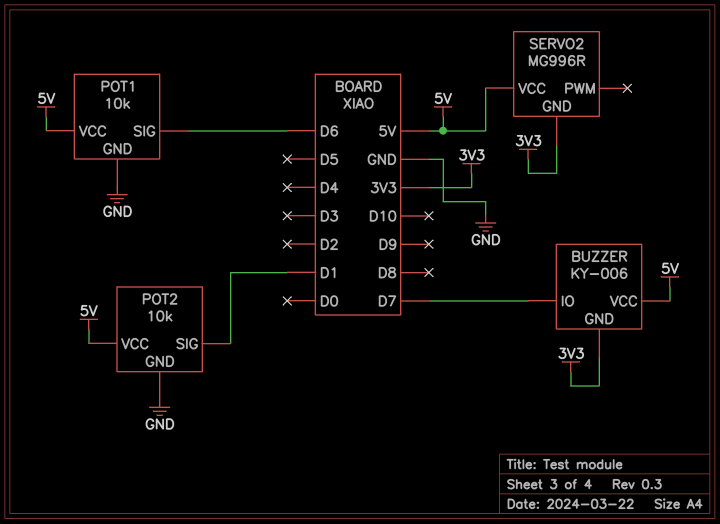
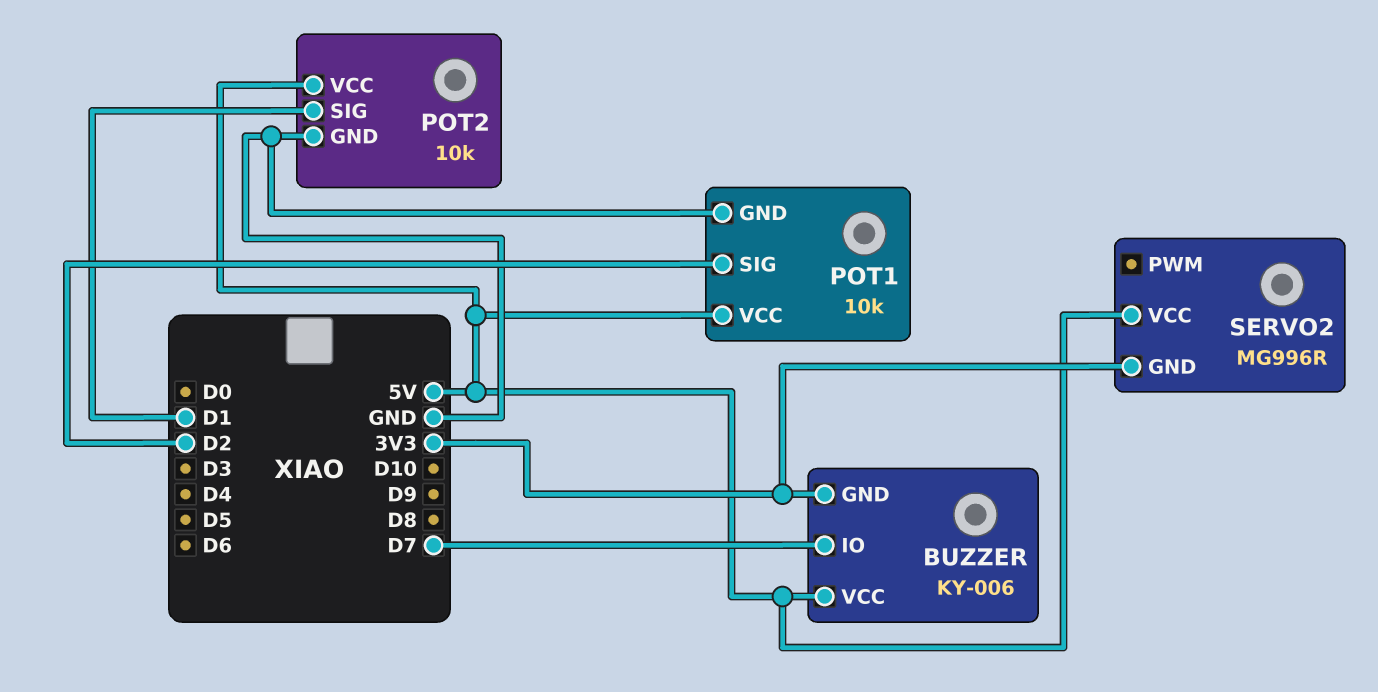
POT1 pin SIG: D6 -> D2

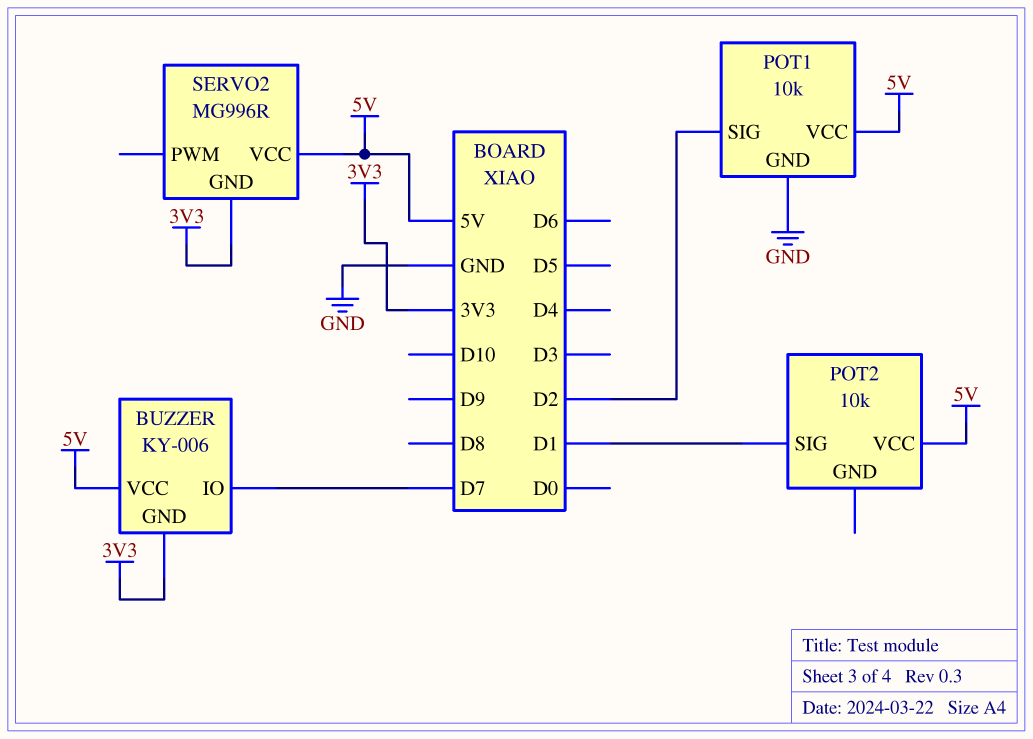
POT2 pin GND: GND -> none

